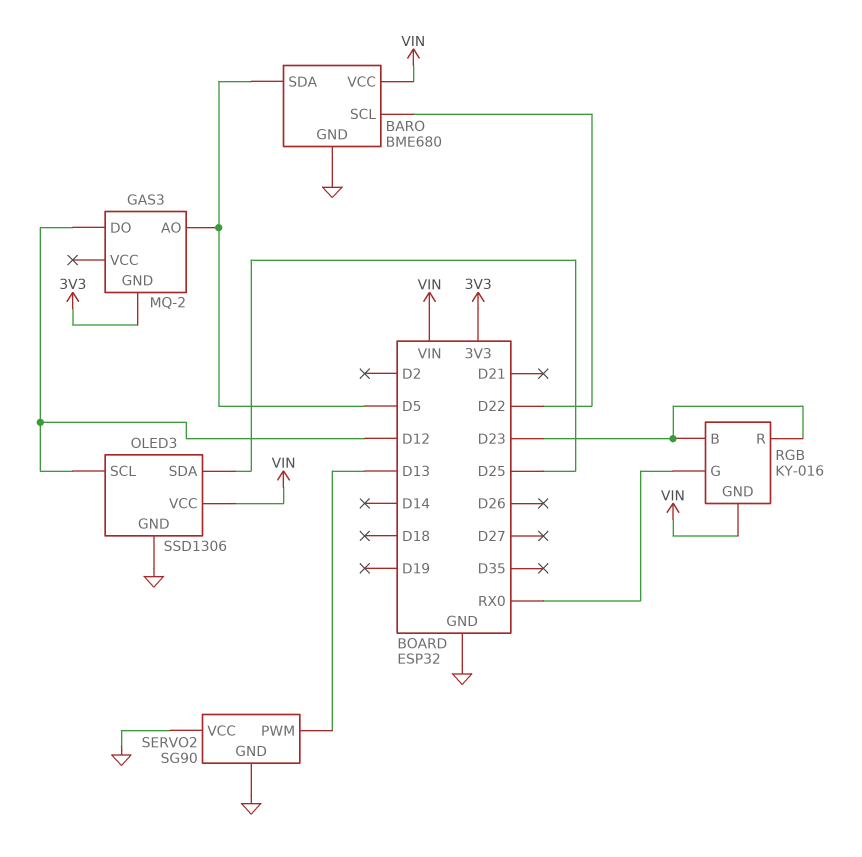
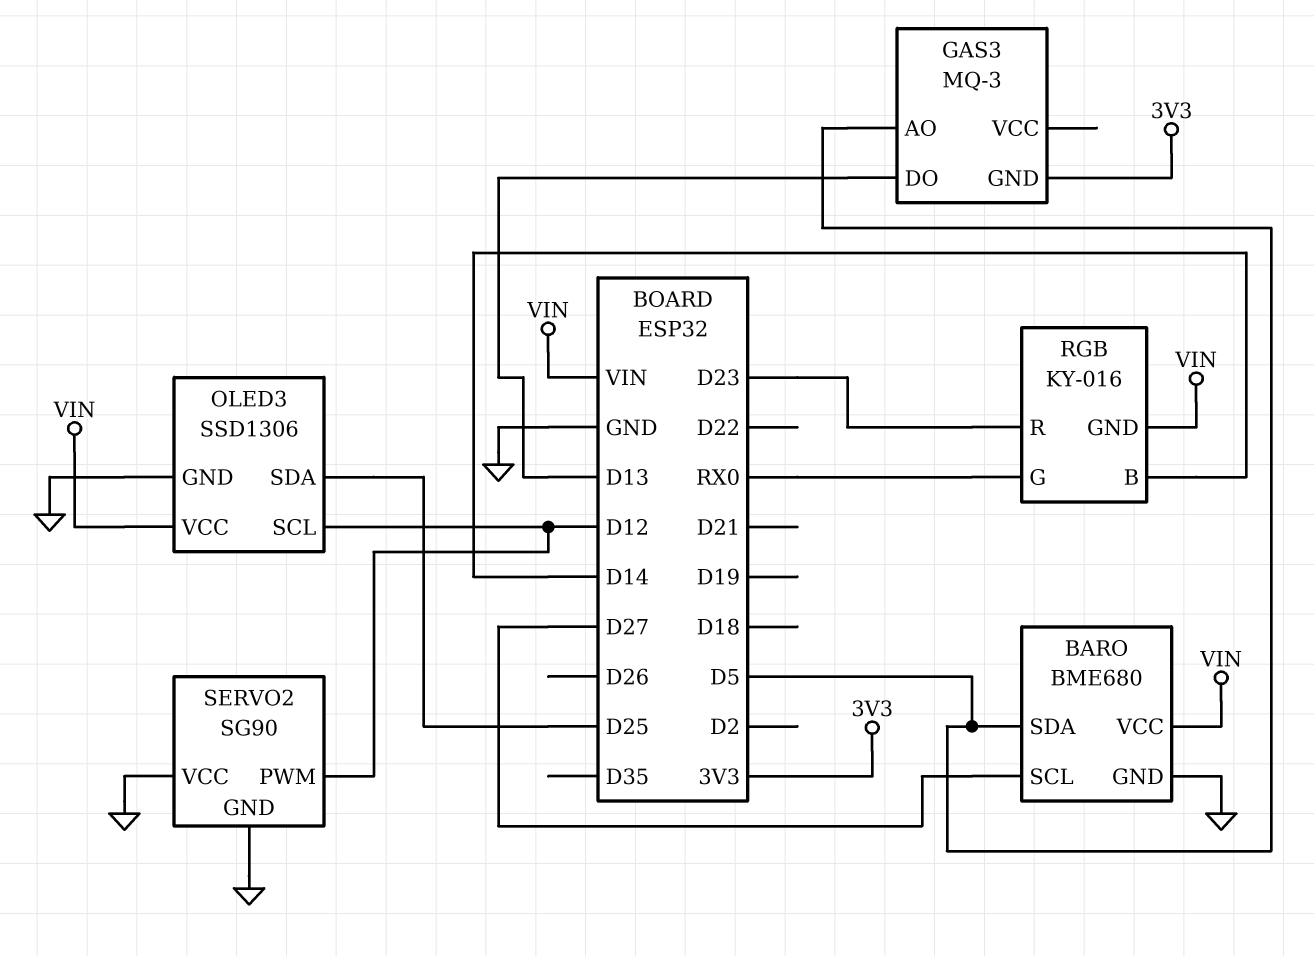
BARO pin SCL: D22 -> D27
GAS3: MQ-2 -> MQ-3
GAS3 pin DO: D12 -> D13
RGB pin B: D23 -> D14
SERVO2 pin PWM: D13 -> D12

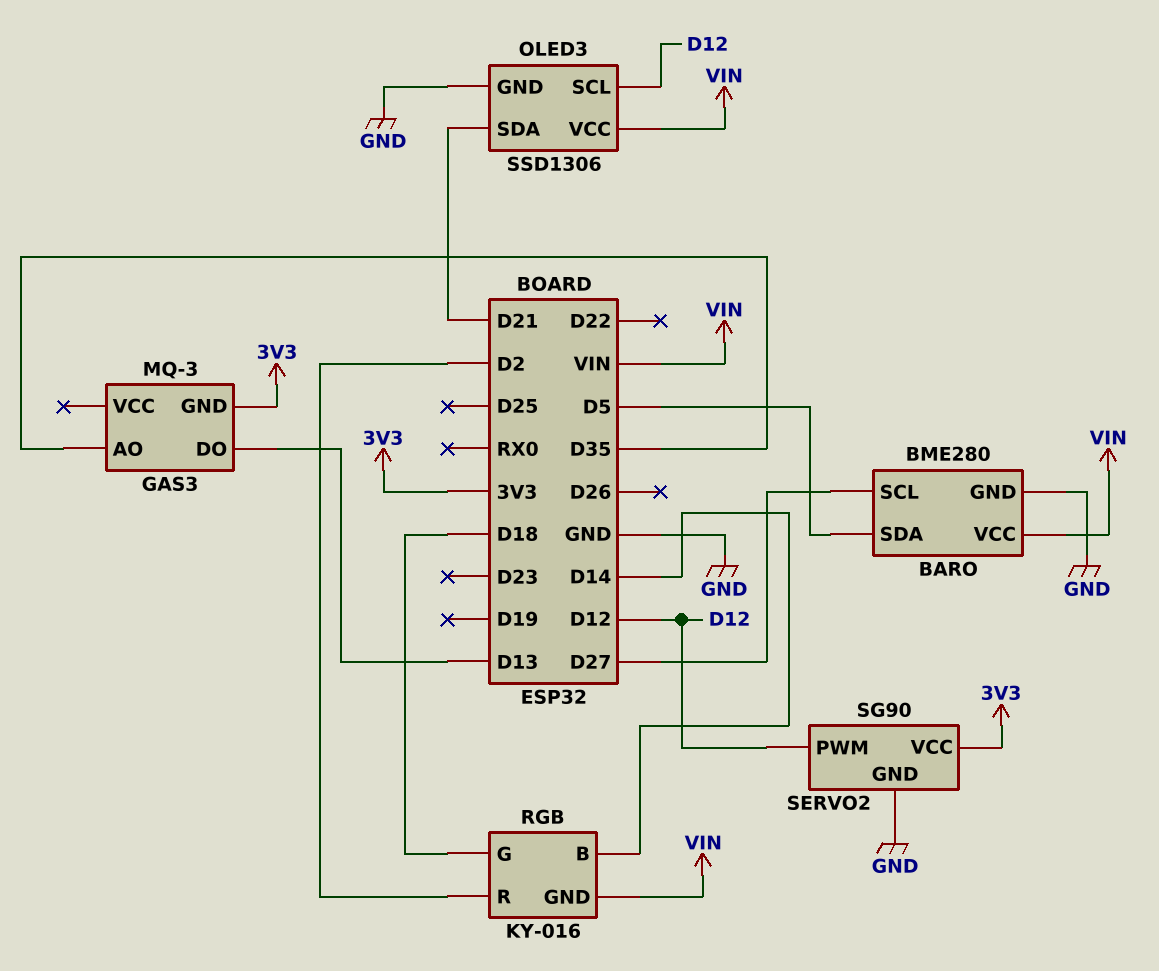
BARO: BME680 -> BME280
GAS3 pin AO: D5 -> D35
OLED3 pin SDA: D25 -> D21
RGB pin G: RX0 -> D18
RGB pin R: D23 -> D2
SERVO2 pin VCC: GND -> 3V3

